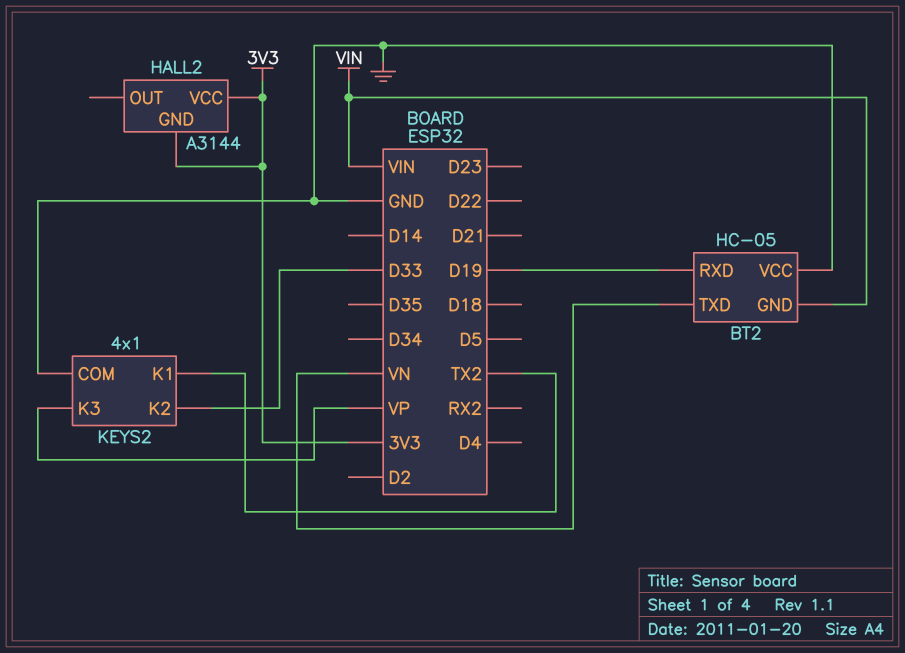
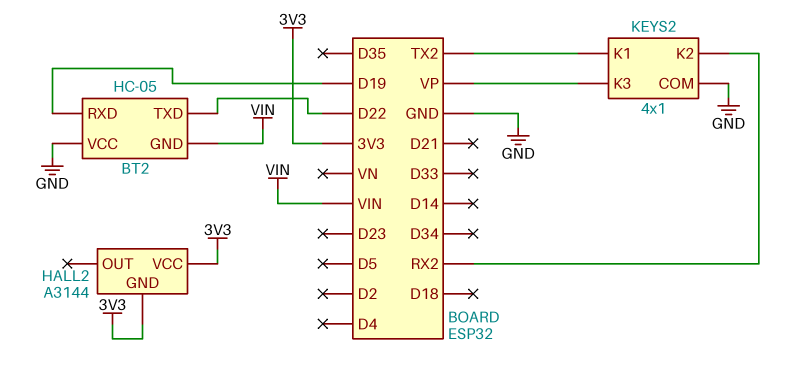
BT2 pin TXD: VN -> D22
KEYS2 pin K2: D33 -> RX2

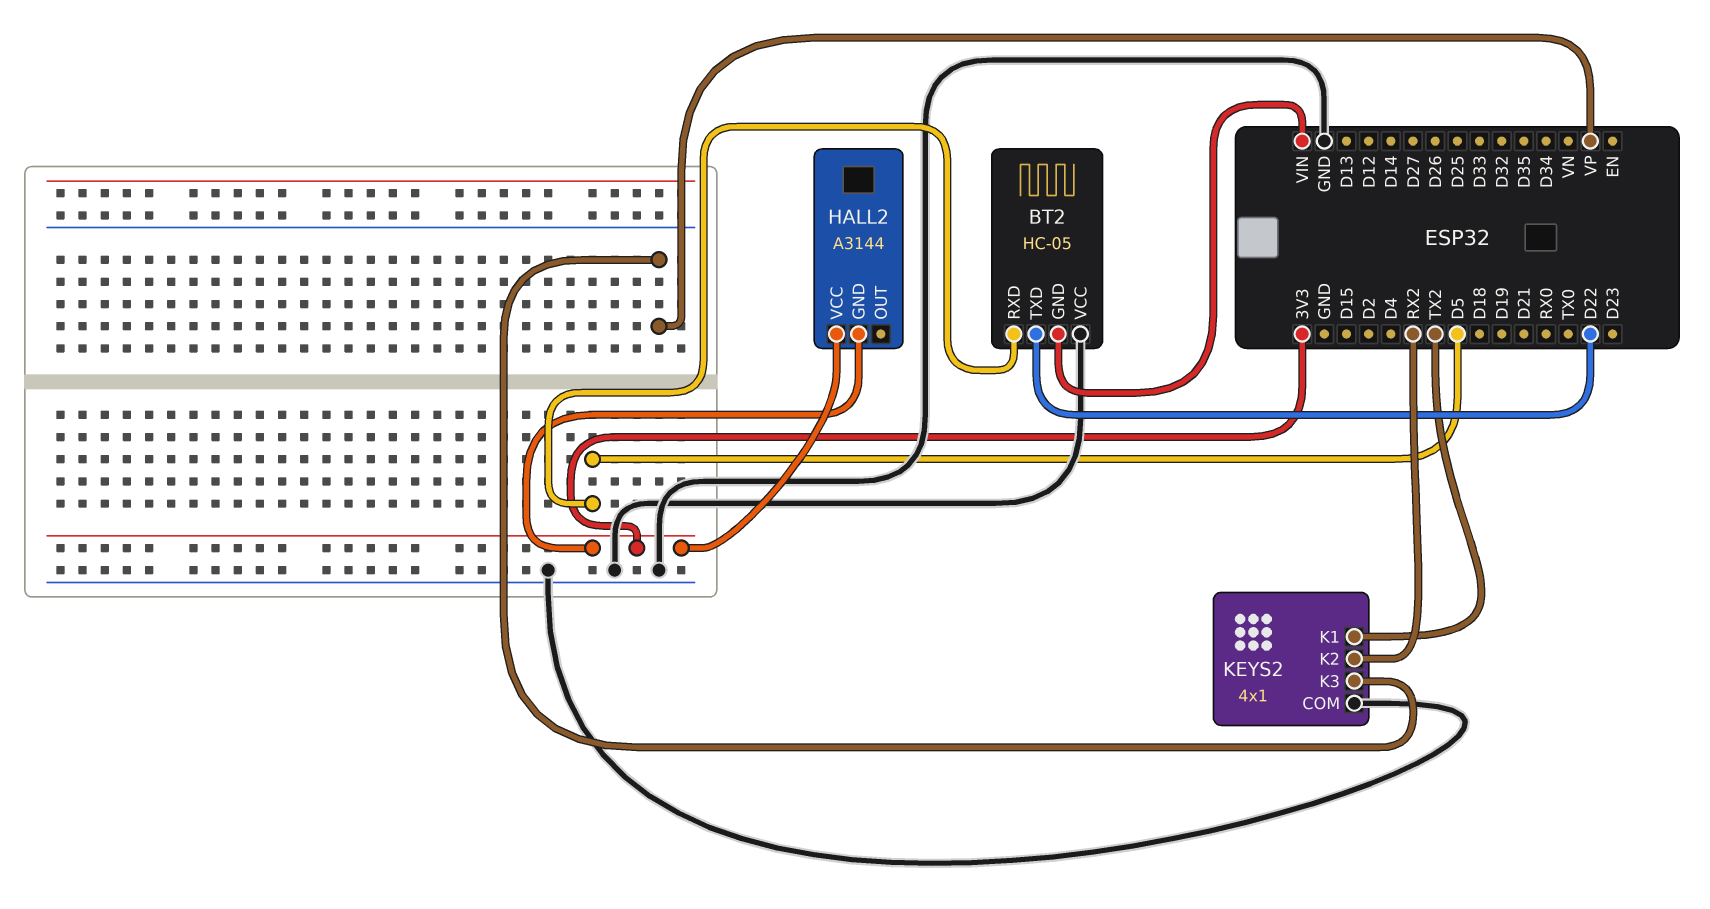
BT2 pin RXD: D19 -> D5

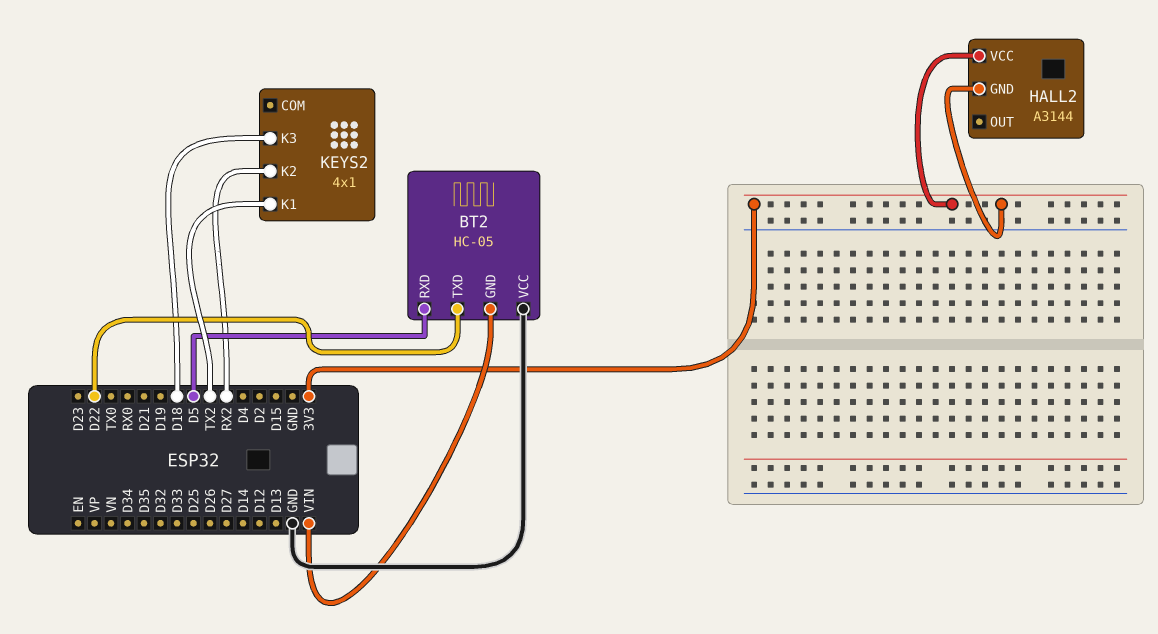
KEYS2 pin COM: GND -> none
KEYS2 pin K3: VP -> D18

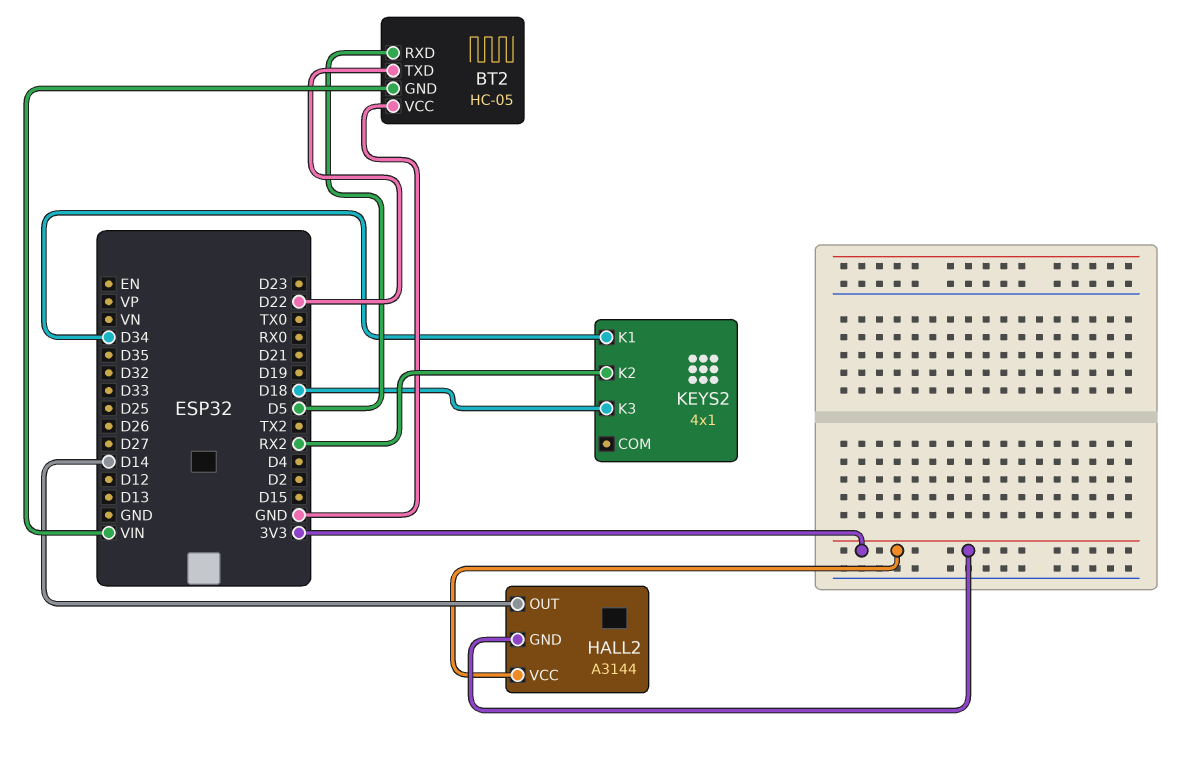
HALL2 pin OUT: none -> D14
KEYS2 pin K1: TX2 -> D34

